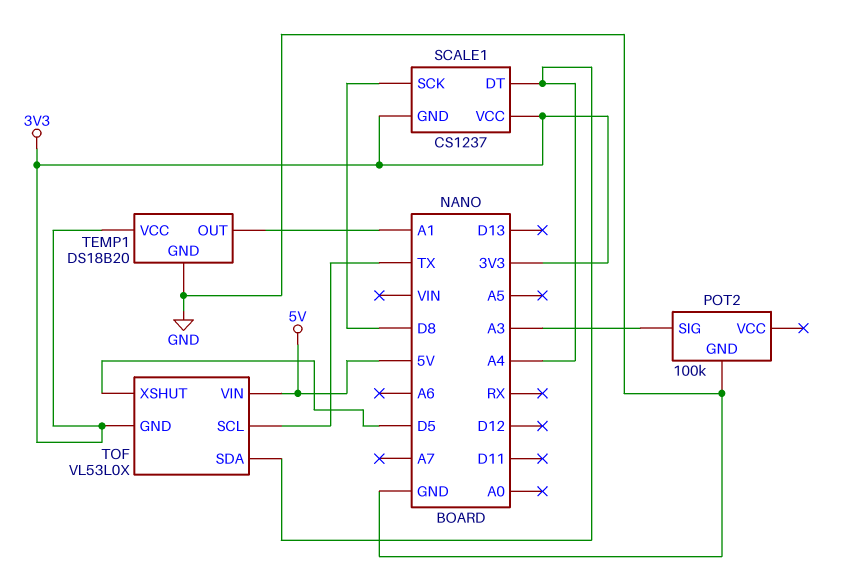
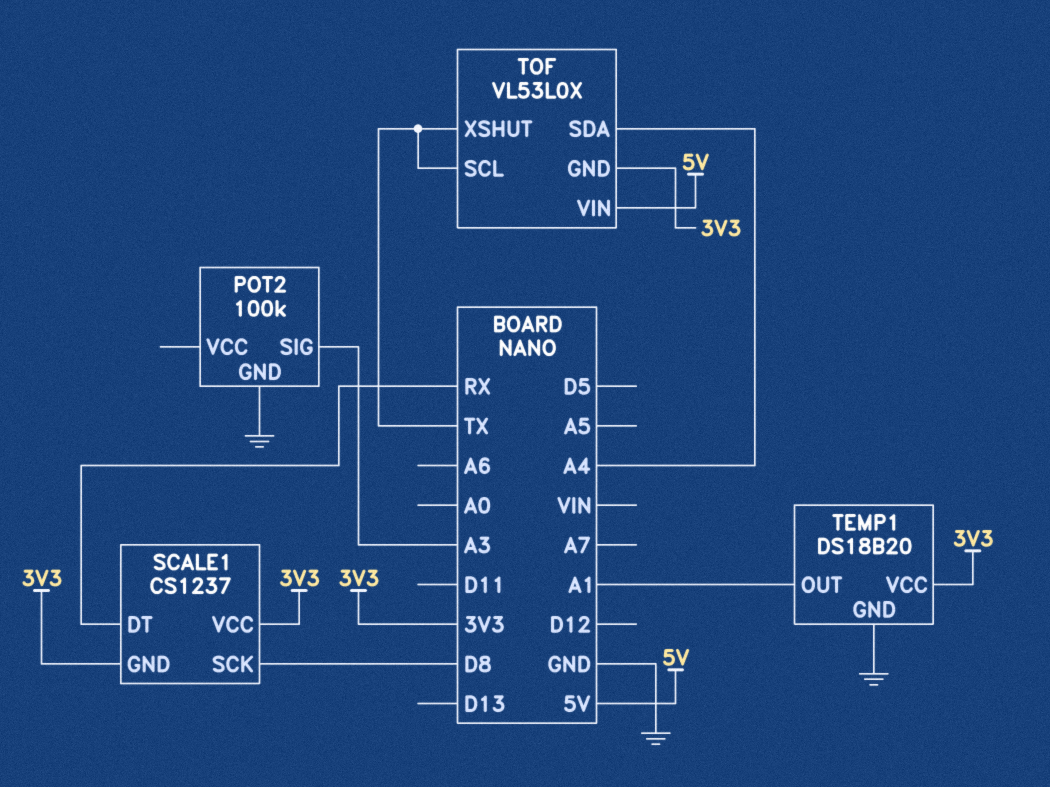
SCALE1 pin DT: A4 -> RX
TOF pin XSHUT: D5 -> TX

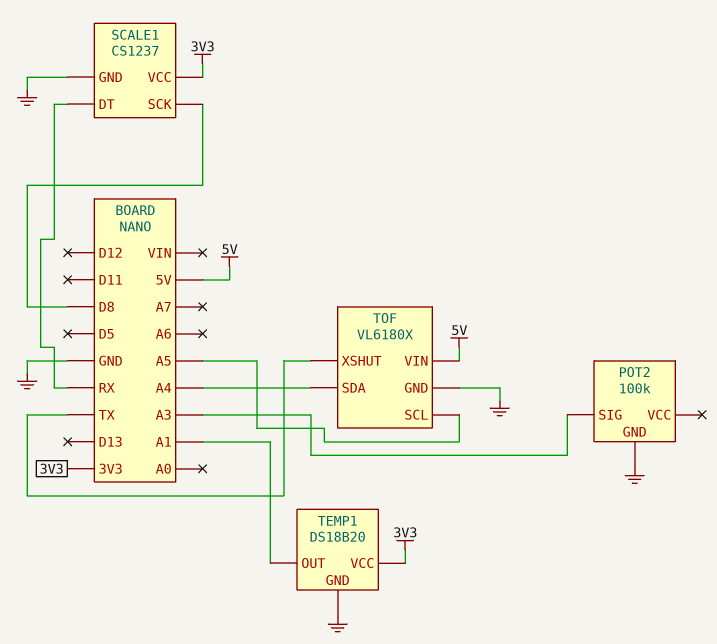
SCALE1 pin GND: 3V3 -> GND
TOF: VL53L0X -> VL6180X
TOF pin GND: 3V3 -> GND
TOF pin SCL: TX -> A5

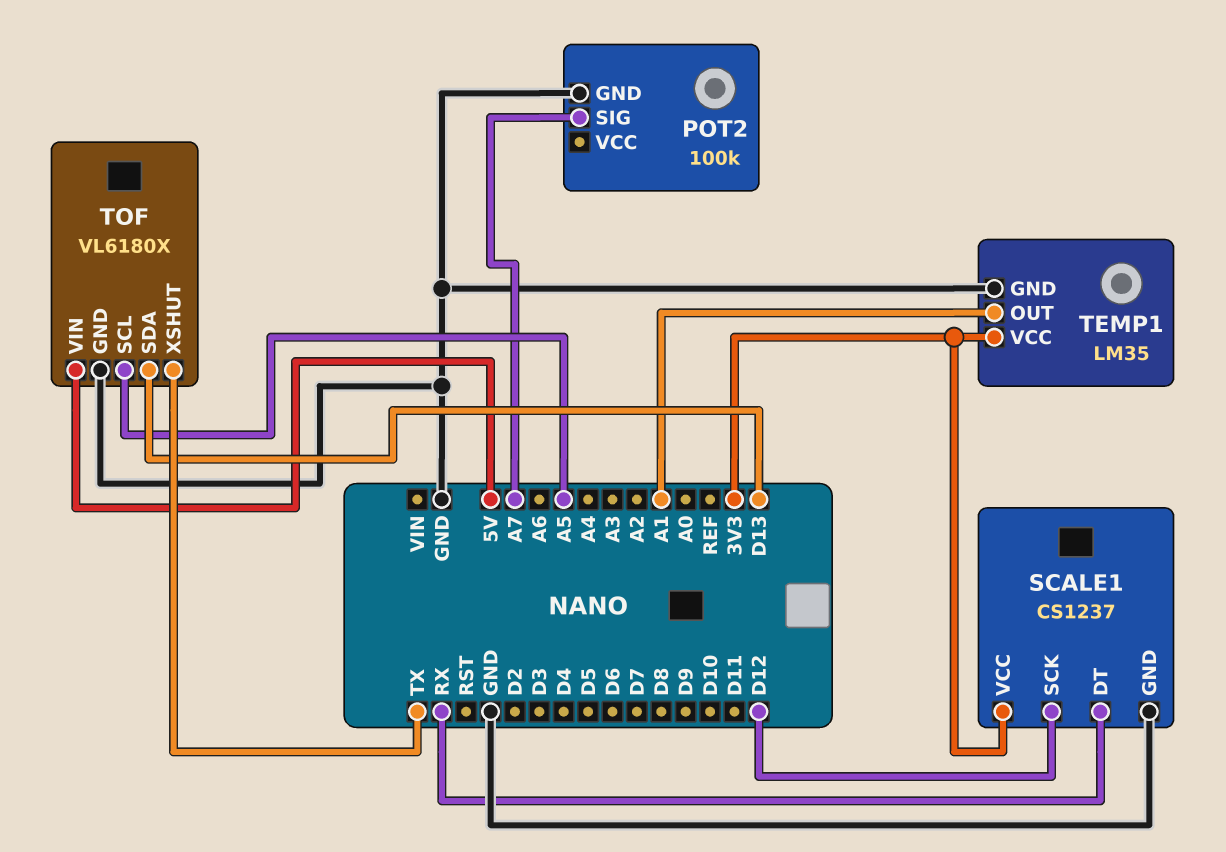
POT2 pin SIG: A3 -> A7
SCALE1 pin SCK: D8 -> D12
TEMP1: DS18B20 -> LM35
TOF pin SDA: A4 -> D13

